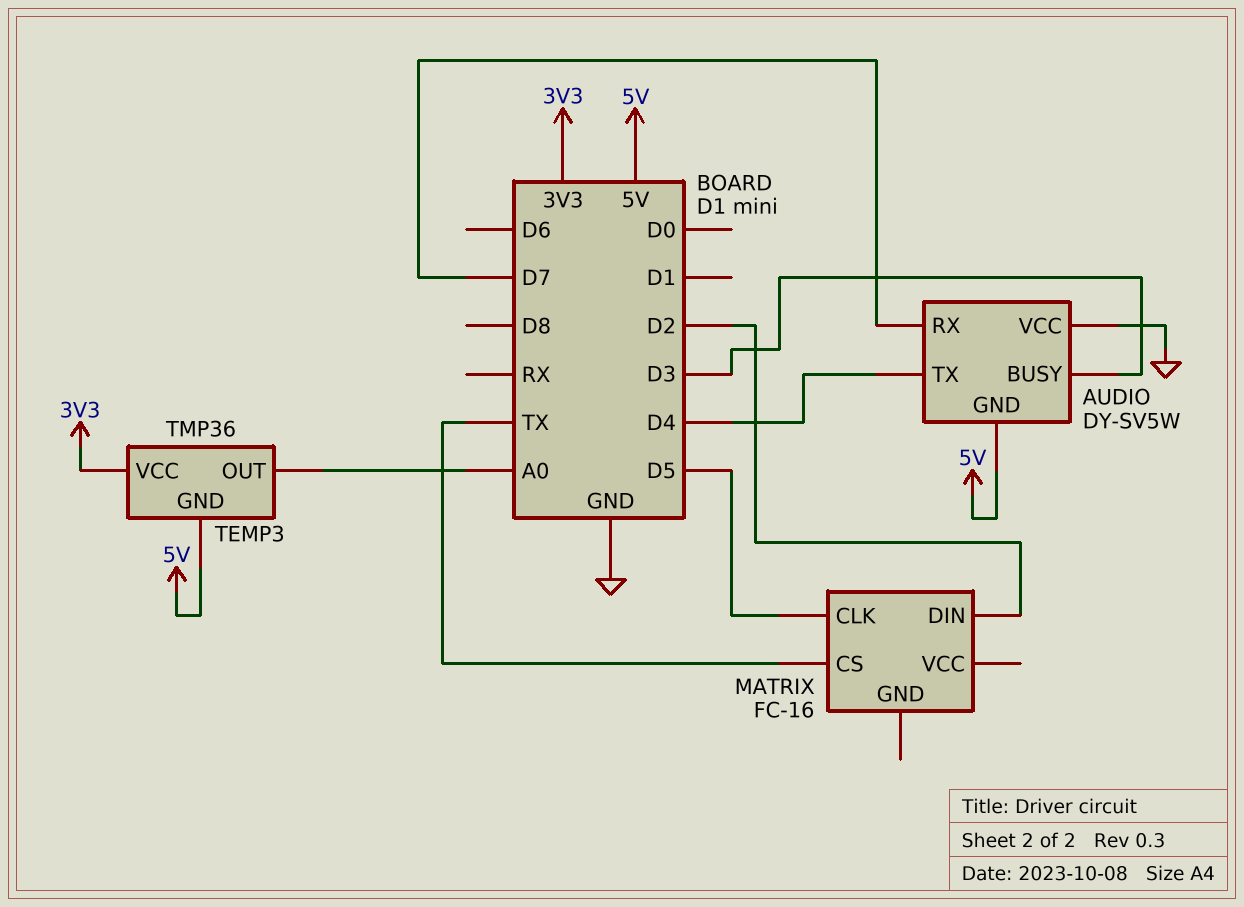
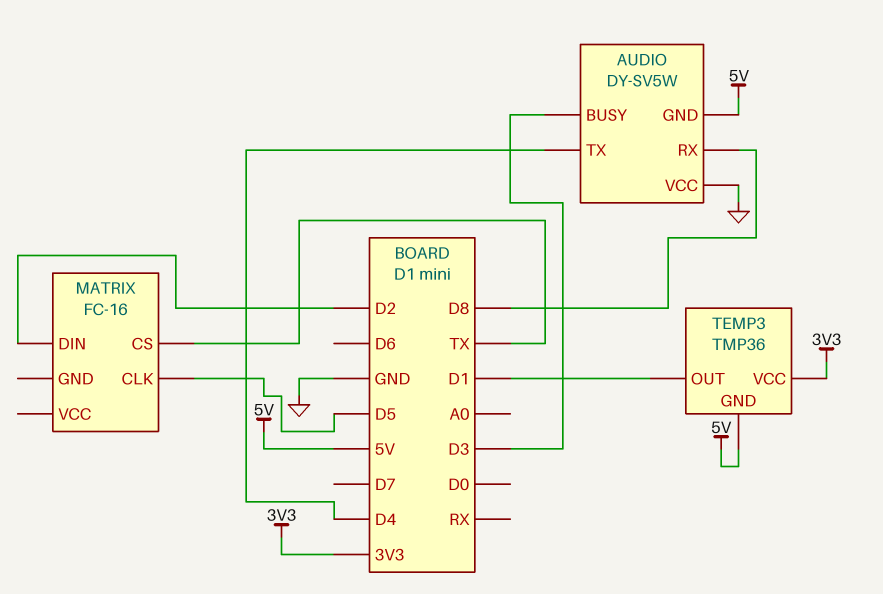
AUDIO pin RX: D7 -> D8
TEMP3 pin OUT: A0 -> D1

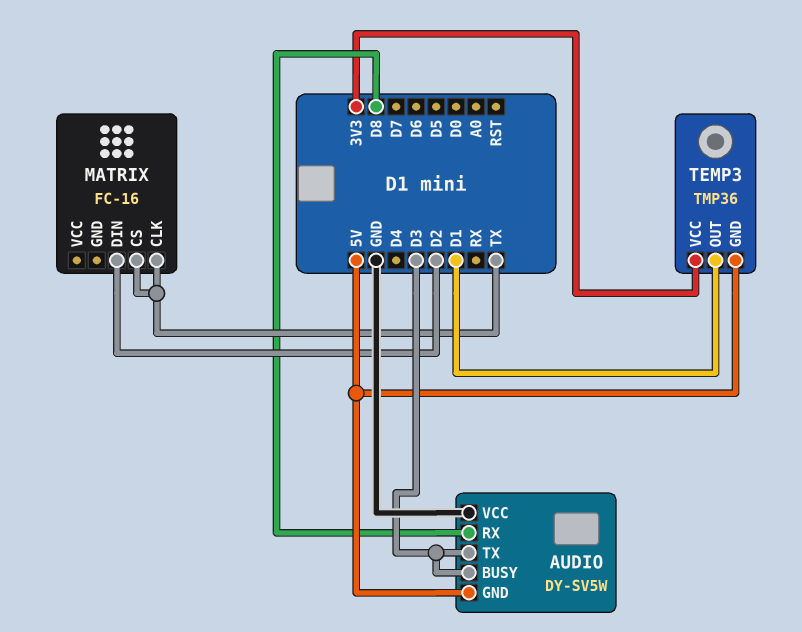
AUDIO pin TX: D4 -> D3
MATRIX pin CLK: D5 -> TX

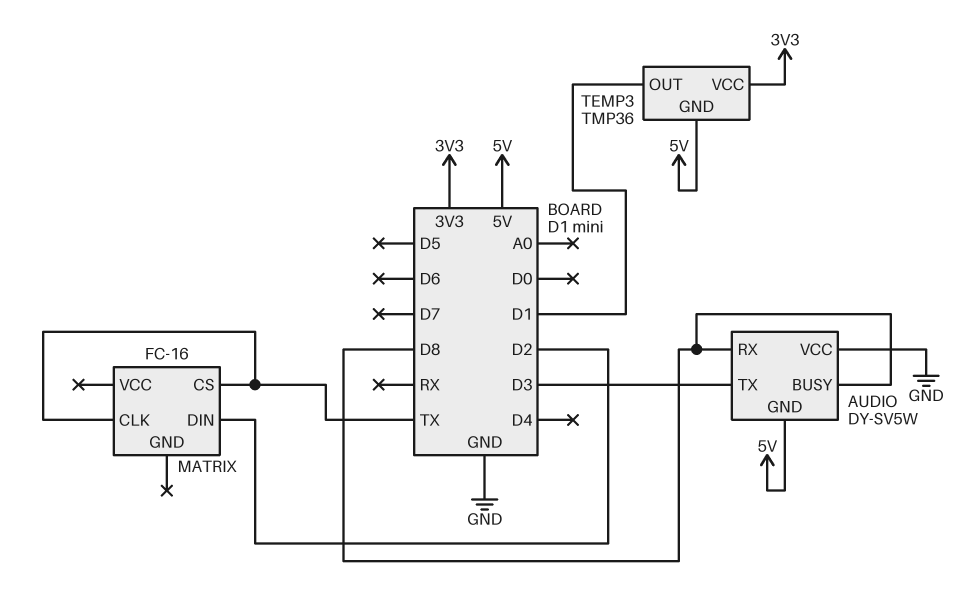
AUDIO pin BUSY: D3 -> D8

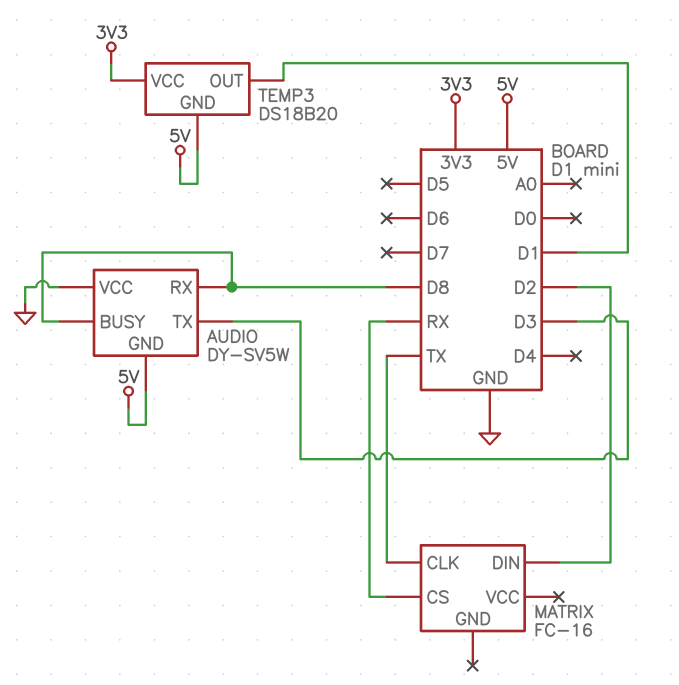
MATRIX pin CS: TX -> RX
TEMP3: TMP36 -> DS18B20

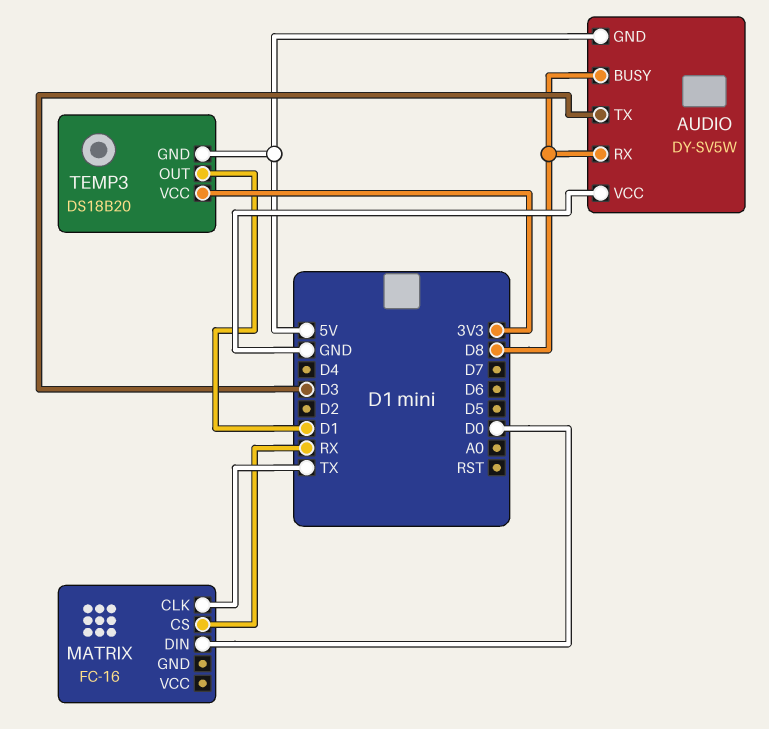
MATRIX pin DIN: D2 -> D0

